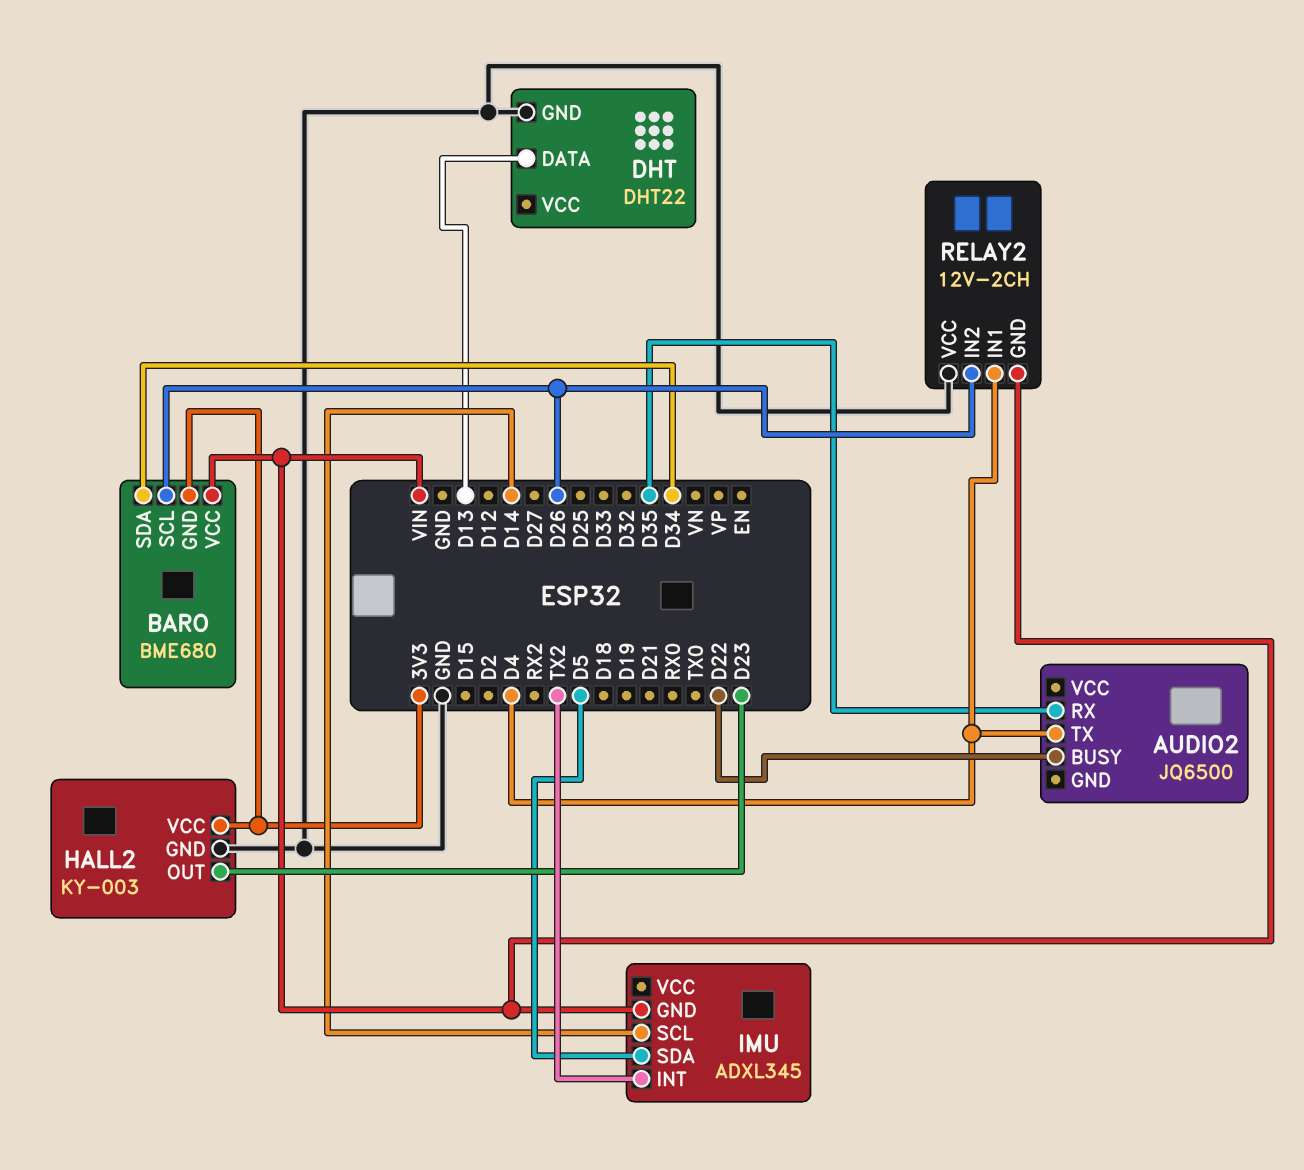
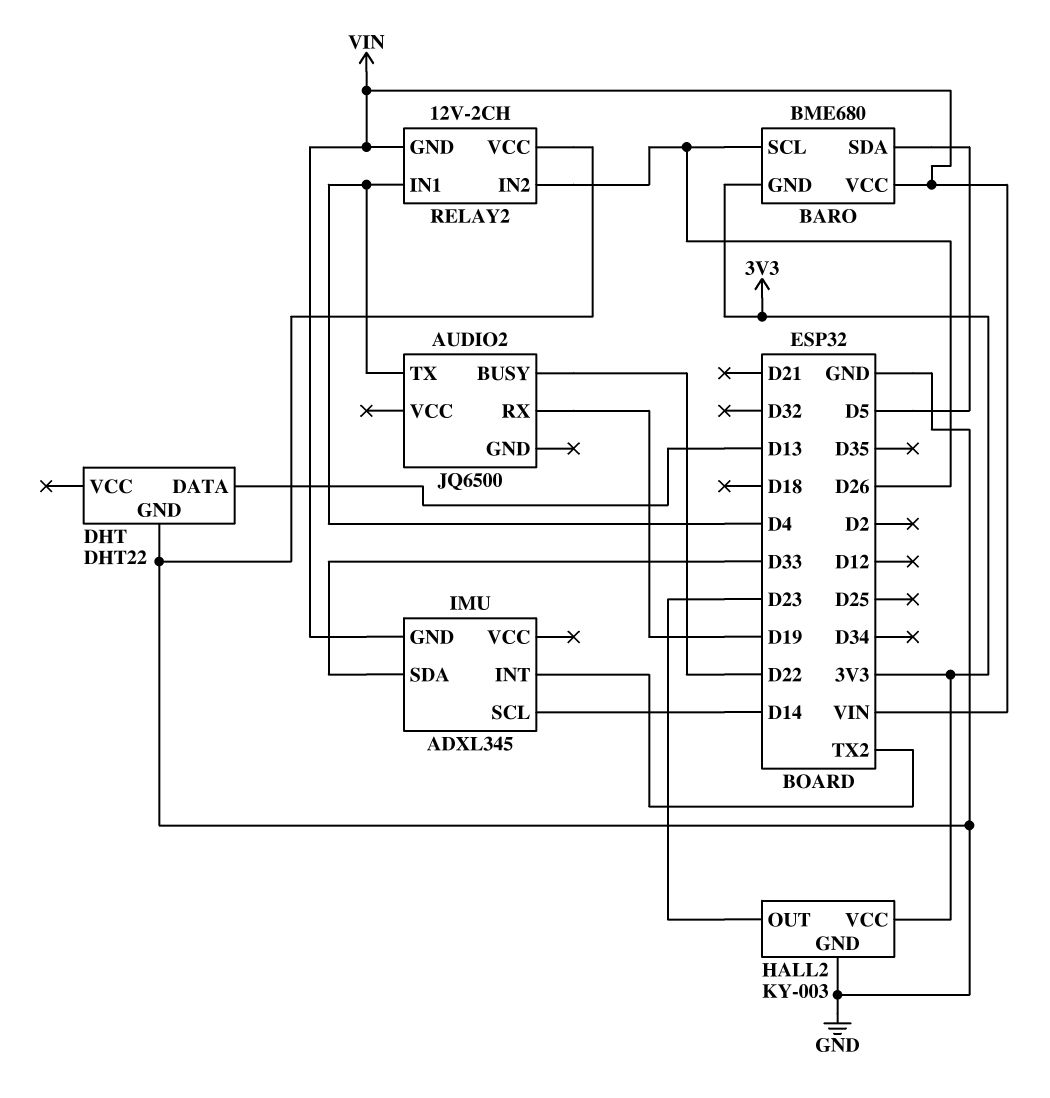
AUDIO2 pin RX: D35 -> D19
BARO pin SDA: D34 -> D5
IMU pin SDA: D5 -> D33

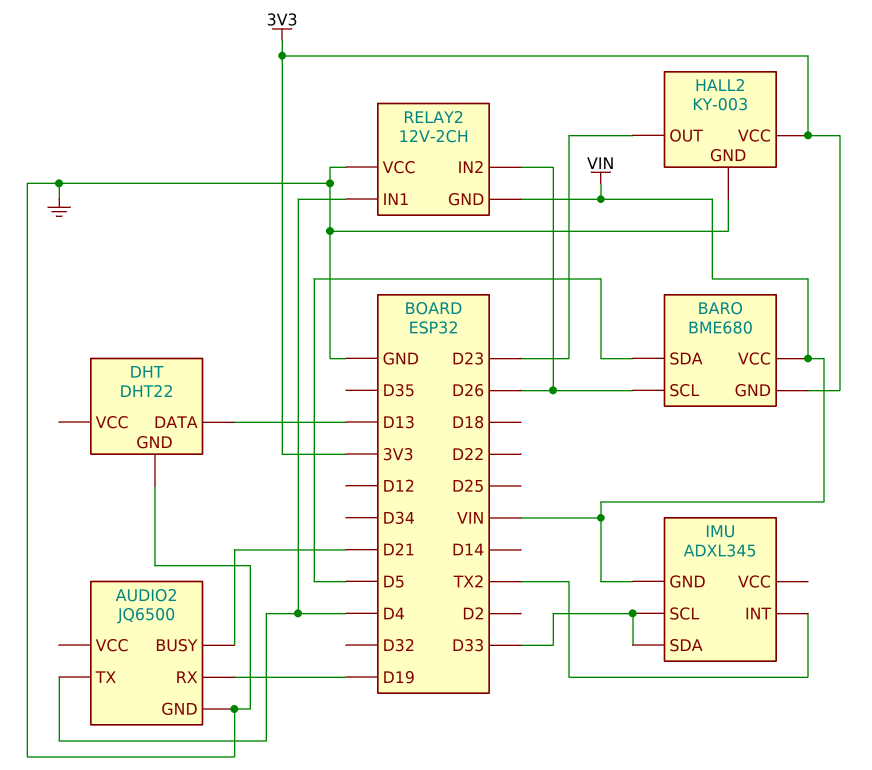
AUDIO2 pin BUSY: D22 -> D21
AUDIO2 pin GND: none -> GND
IMU pin SCL: D14 -> D33

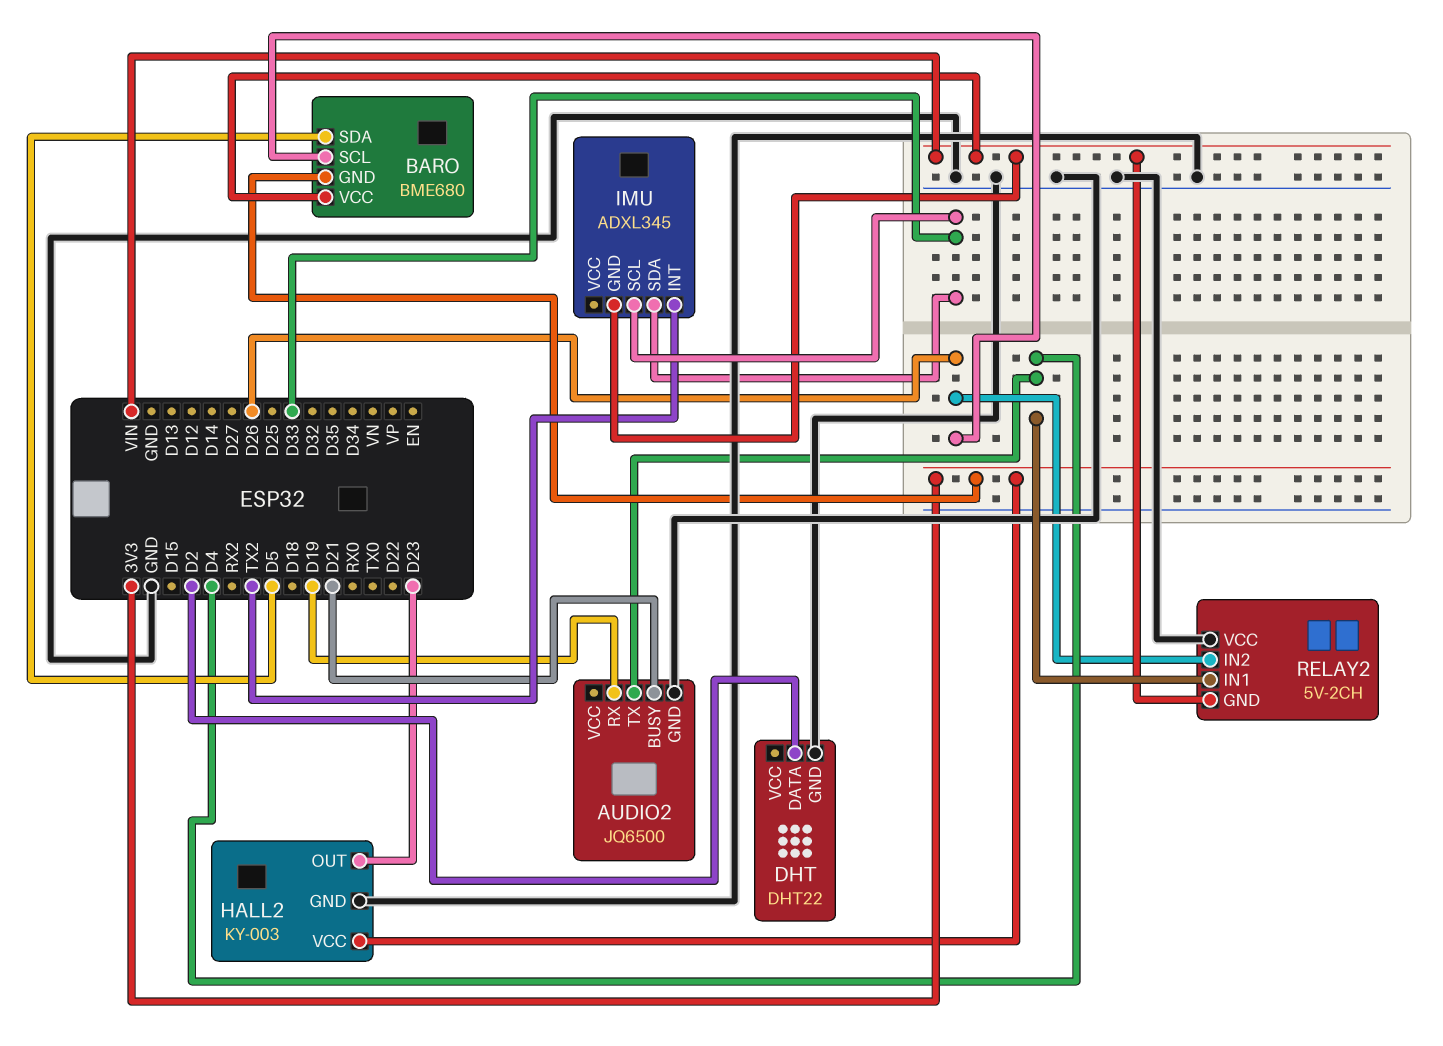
DHT pin DATA: D13 -> D2
RELAY2: 12V-2CH -> 5V-2CH

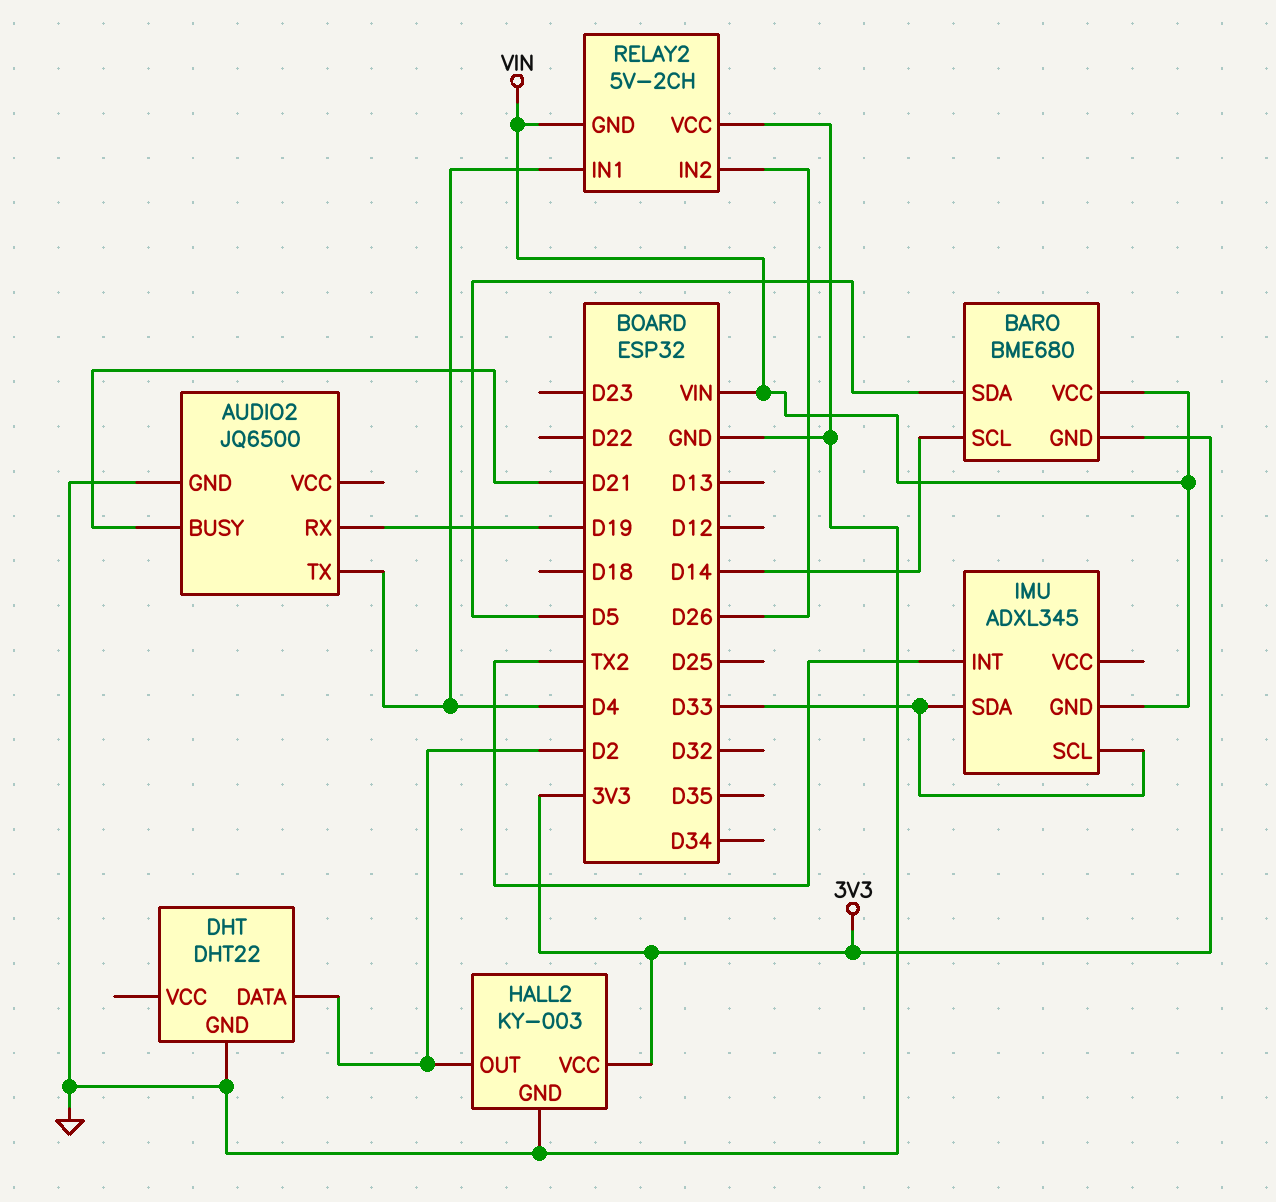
BARO pin SCL: D26 -> D14
HALL2 pin OUT: D23 -> D2

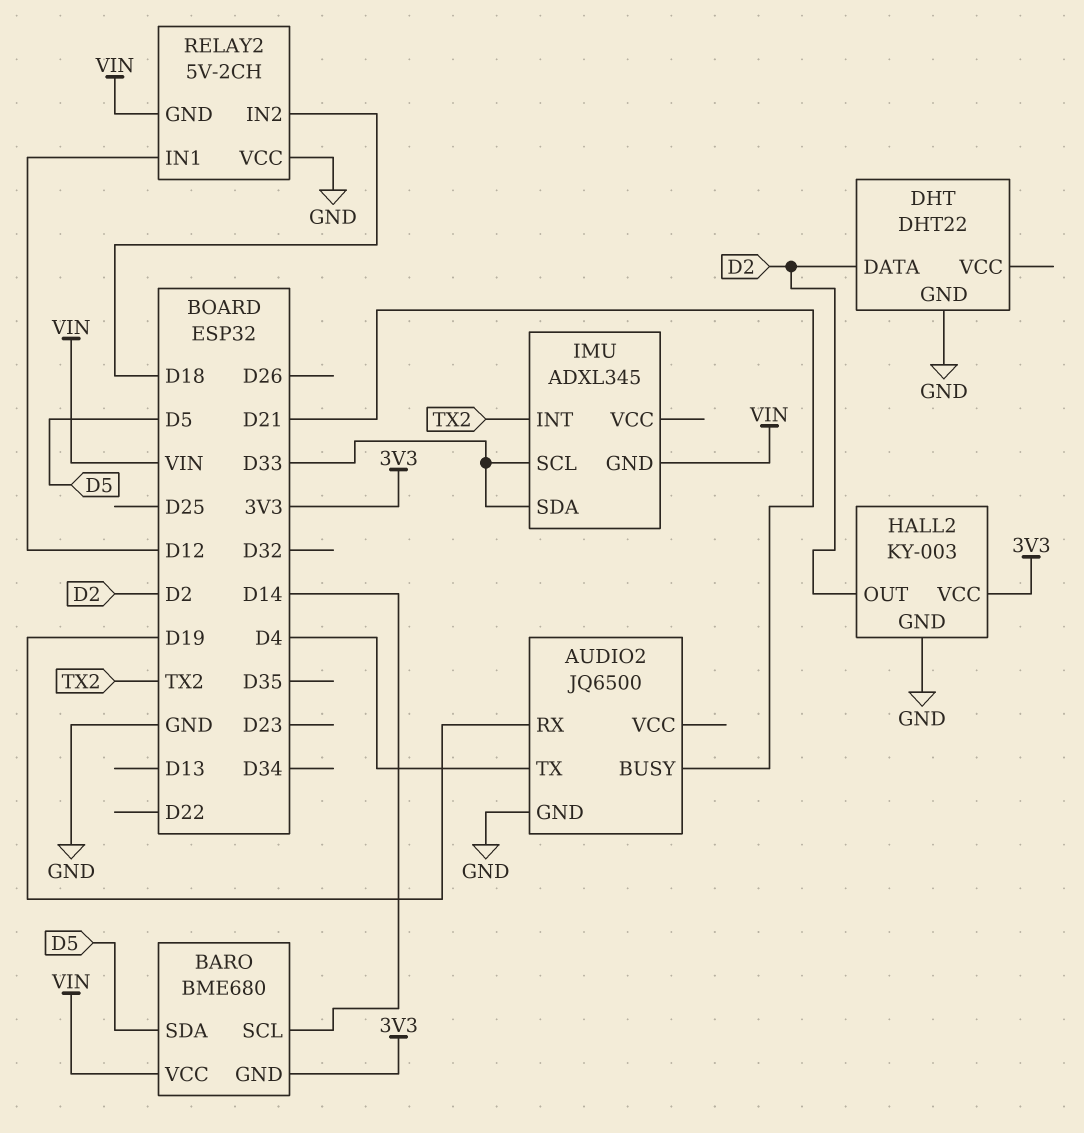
RELAY2 pin IN1: D4 -> D12
RELAY2 pin IN2: D26 -> D18

